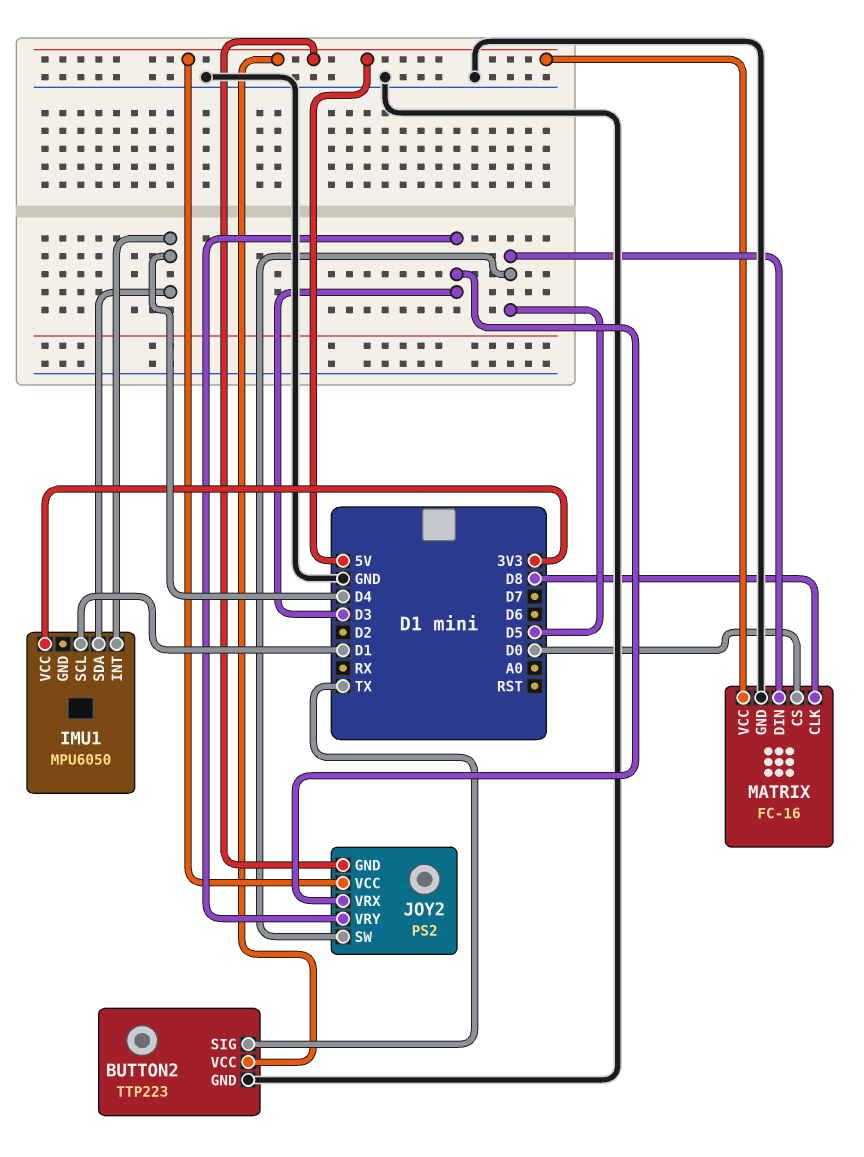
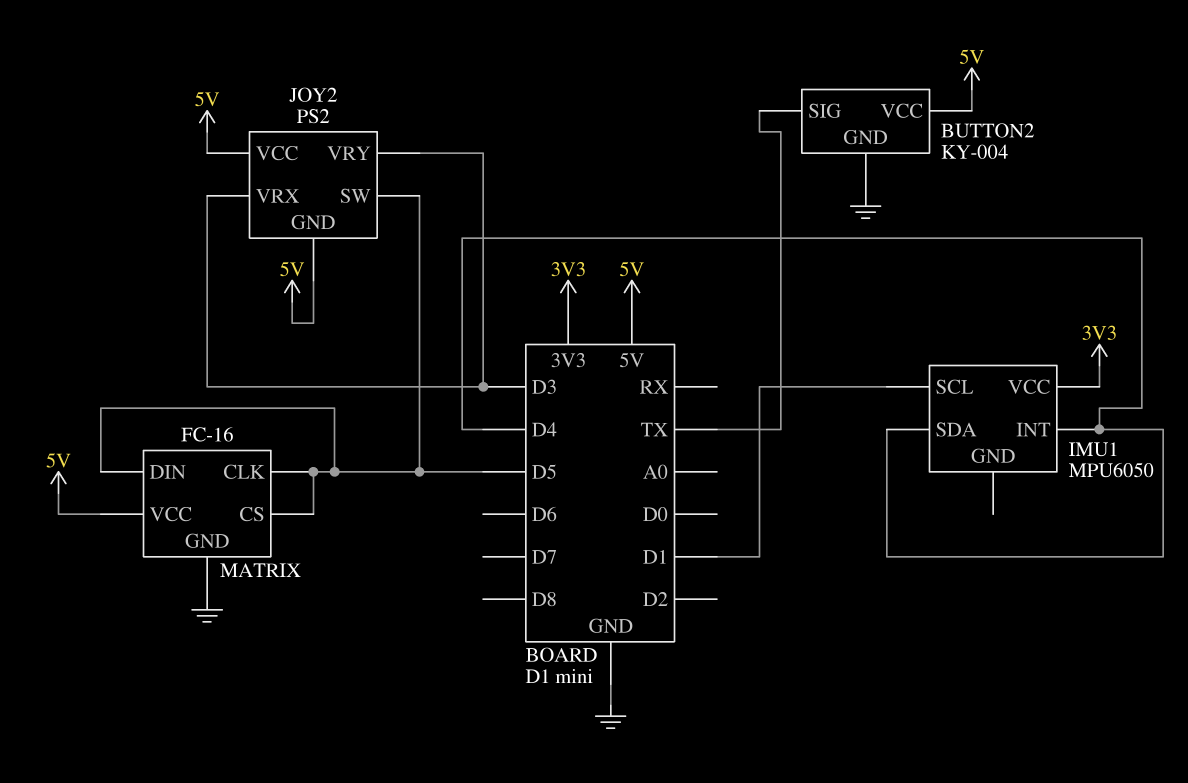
BUTTON2: TTP223 -> KY-004
MATRIX pin CLK: D8 -> D5
MATRIX pin CS: D0 -> D5

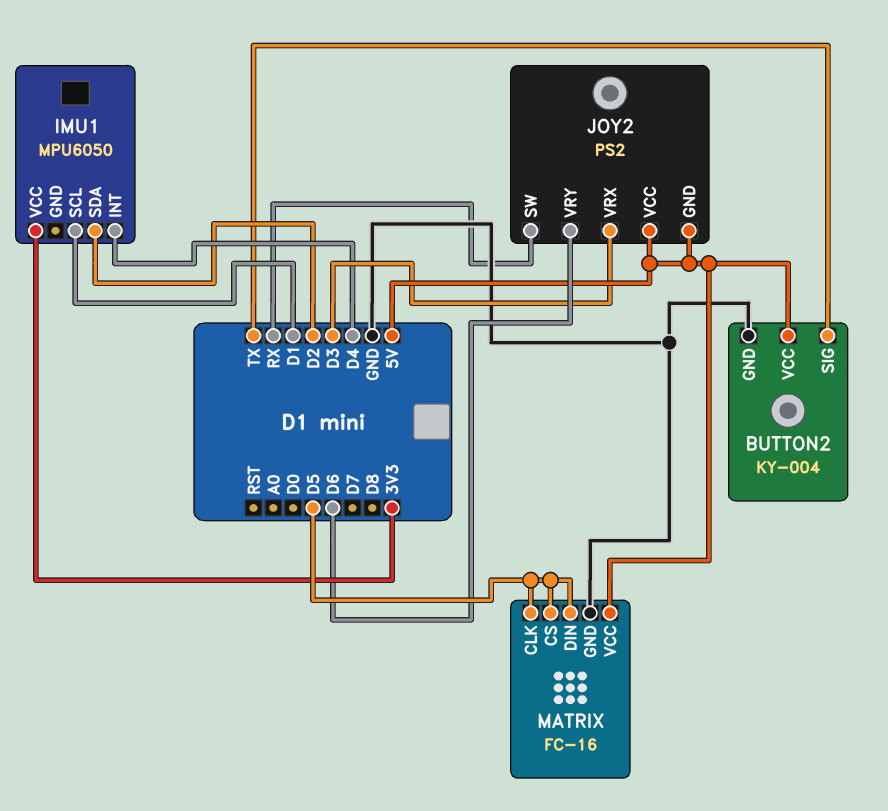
IMU1 pin SDA: D4 -> D2
JOY2 pin SW: D5 -> RX
JOY2 pin VRY: D3 -> D6

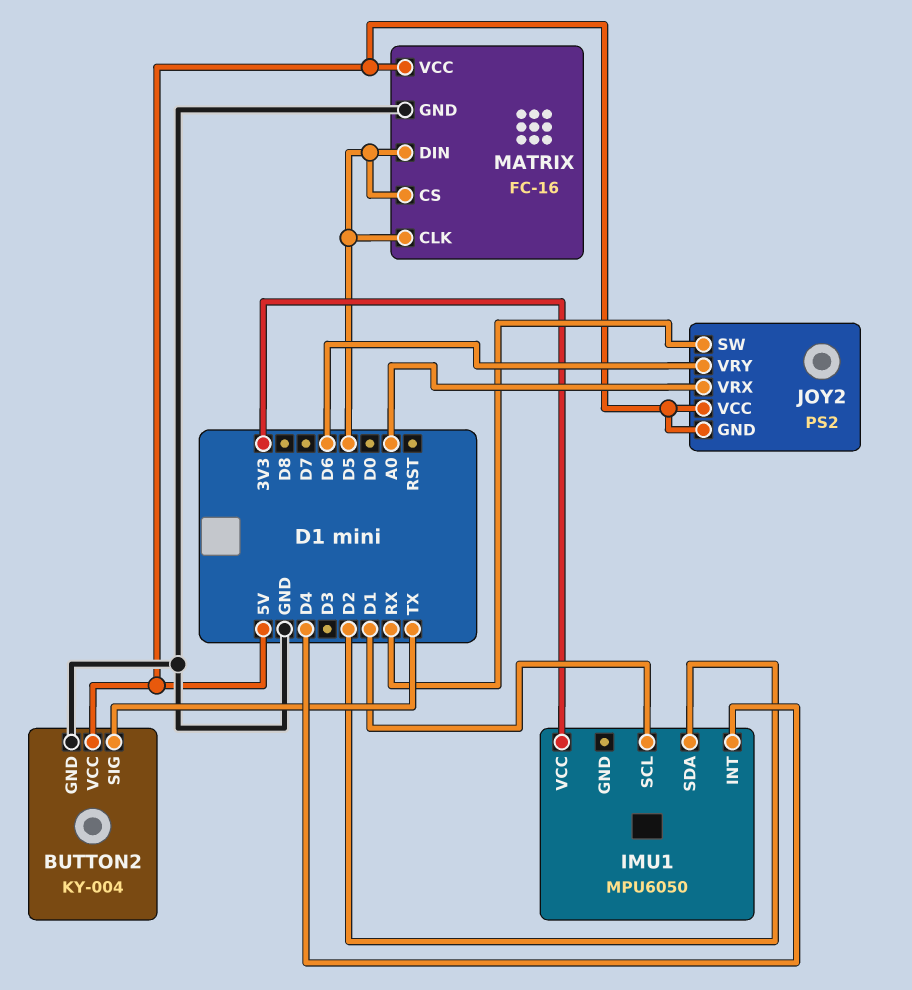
JOY2 pin VRX: D3 -> A0

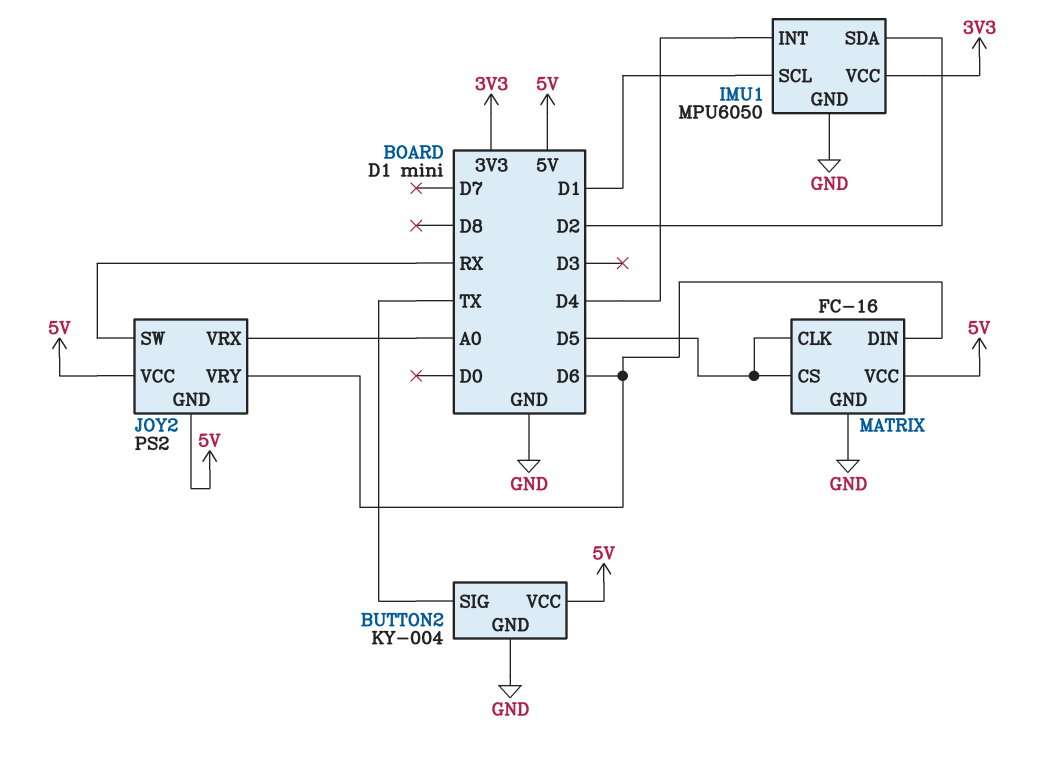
IMU1 pin GND: none -> GND
MATRIX pin DIN: D5 -> D6

